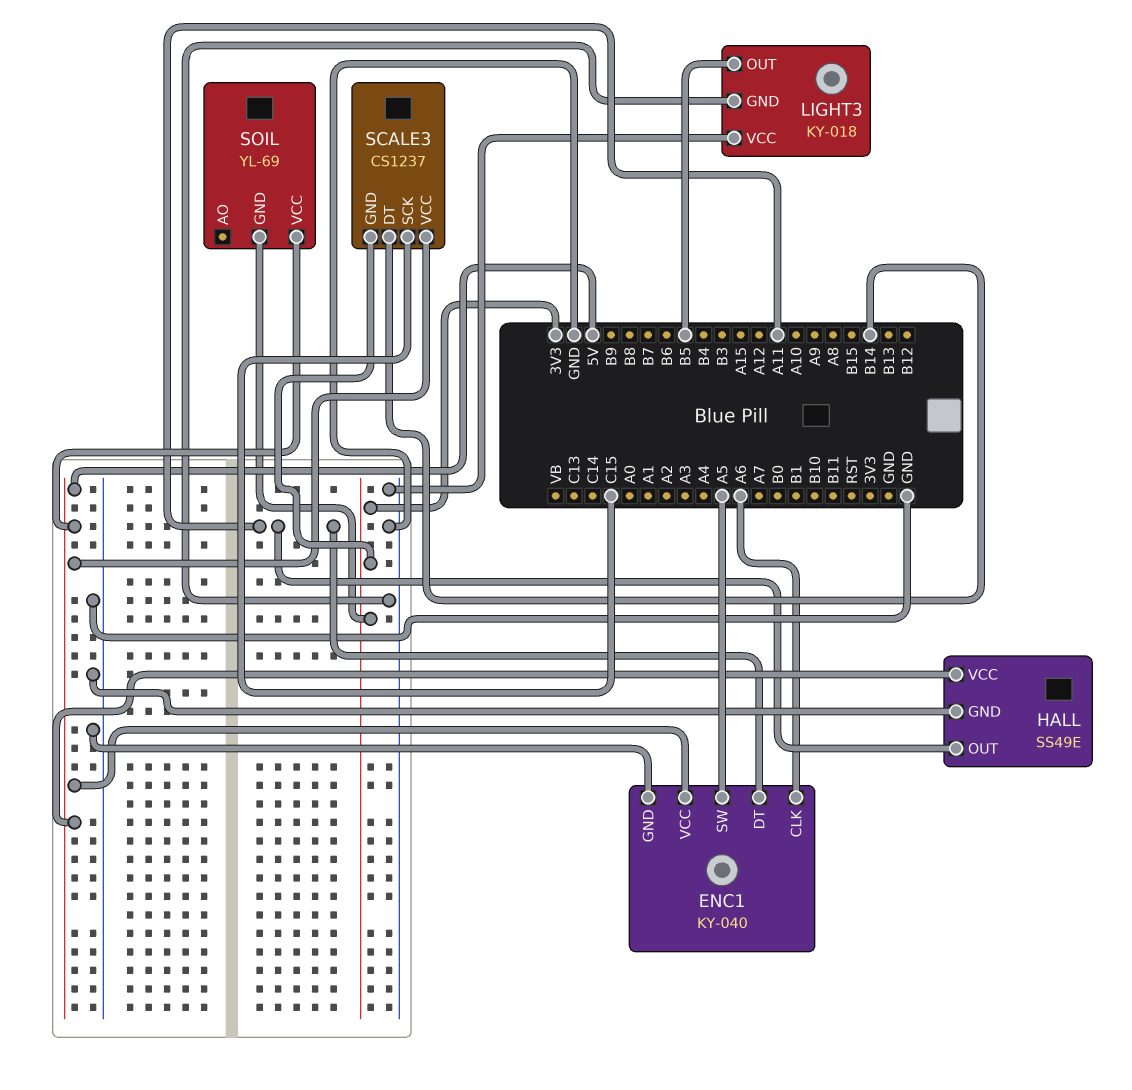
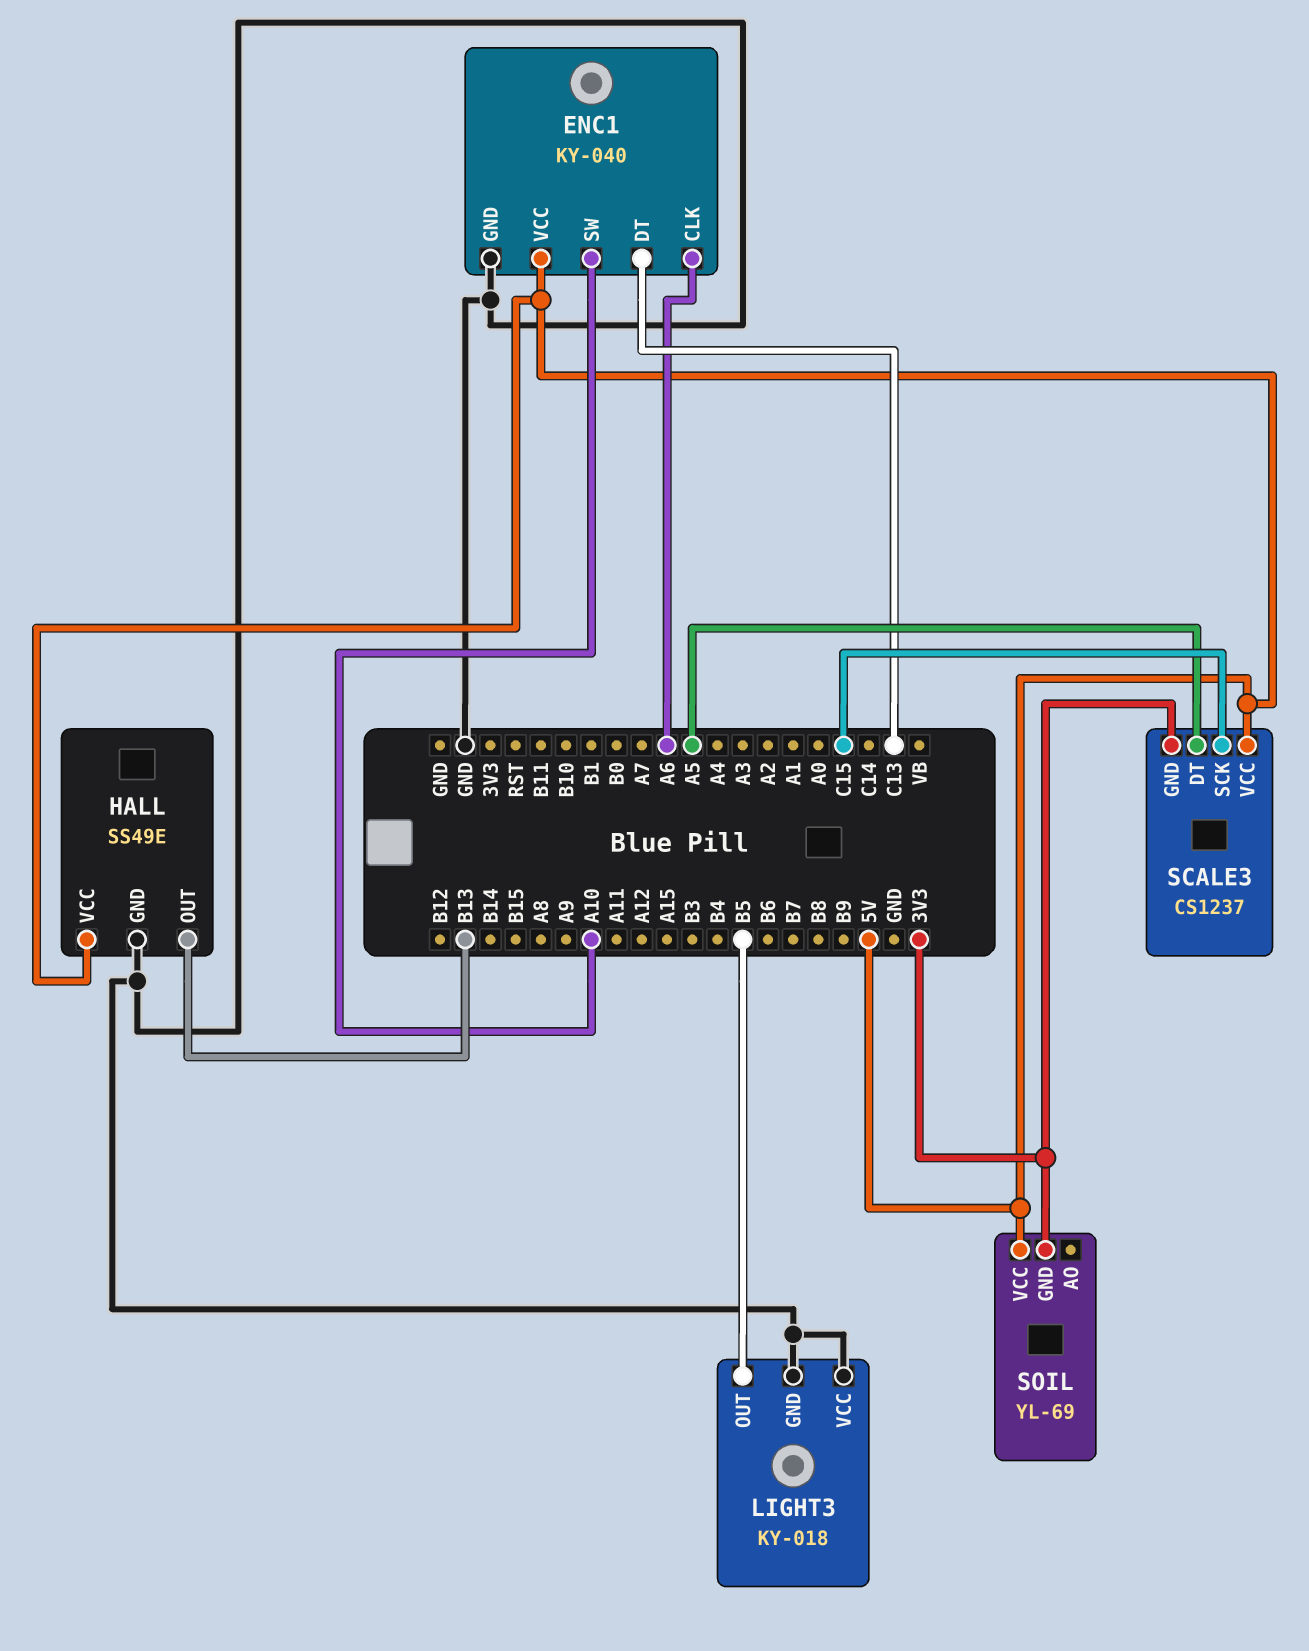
ENC1 pin DT: A11 -> C13
ENC1 pin SW: A5 -> A10
HALL pin OUT: A11 -> B13
SCALE3 pin DT: B14 -> A5

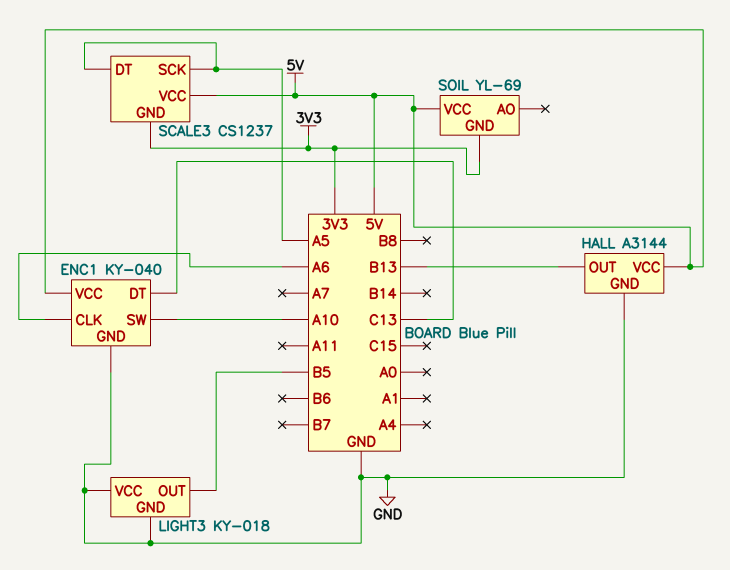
HALL: SS49E -> A3144
SCALE3 pin SCK: C15 -> A5

